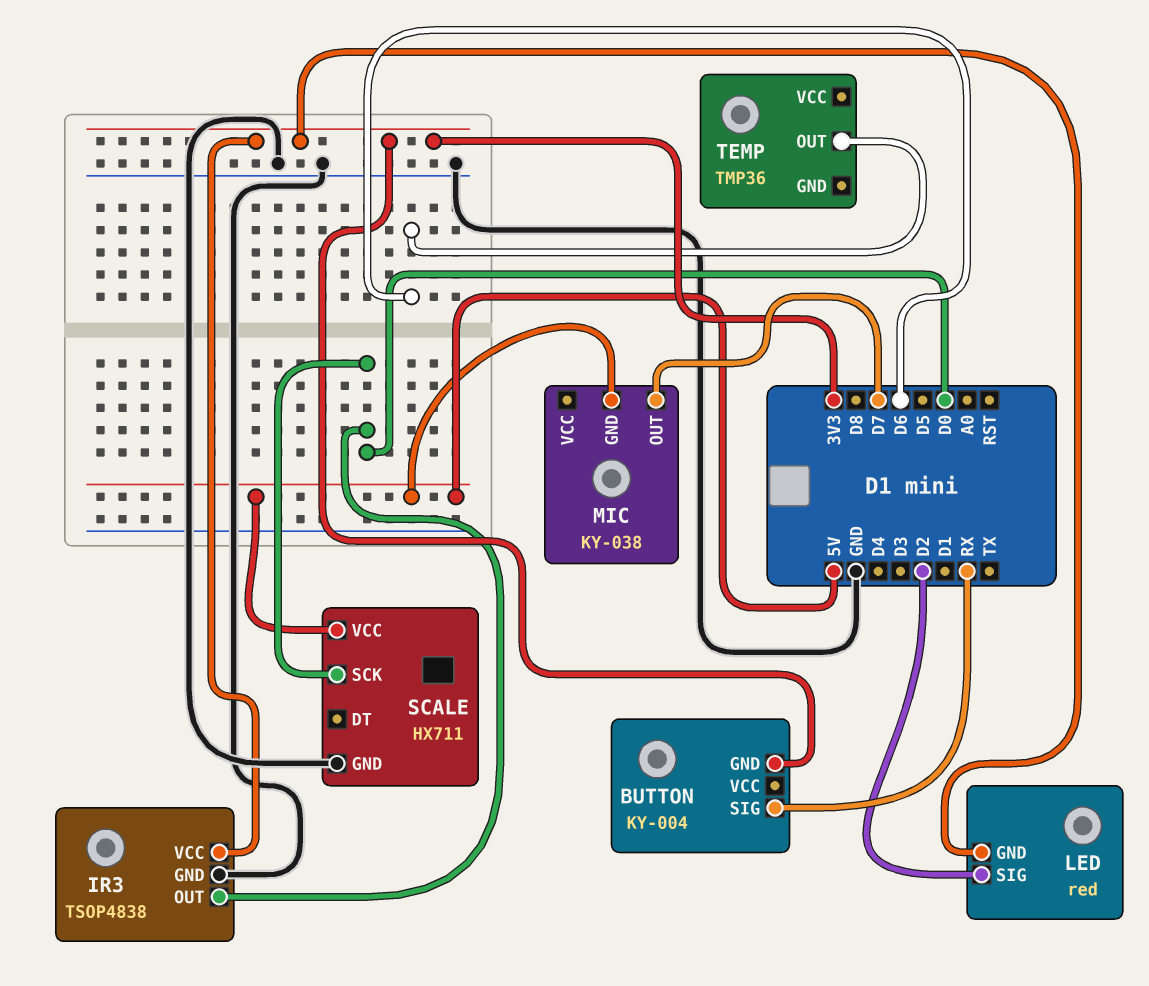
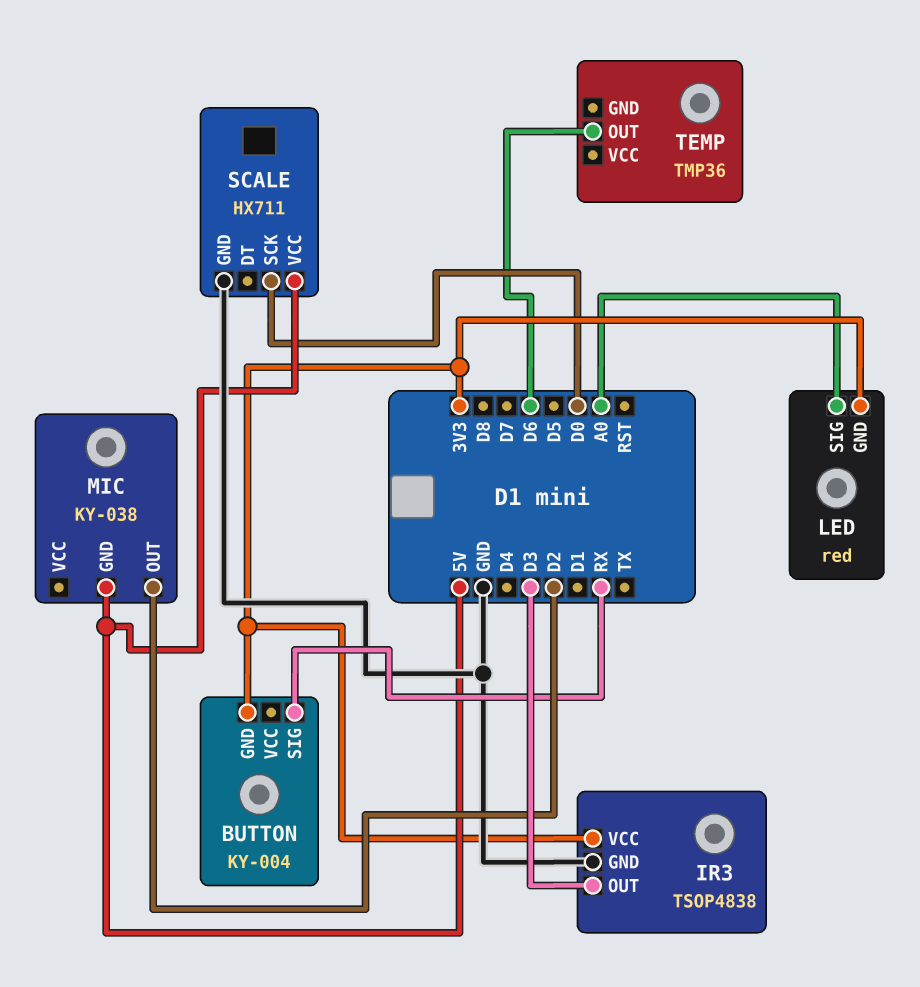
IR3 pin OUT: D0 -> D3
LED pin SIG: D2 -> A0
MIC pin OUT: D7 -> D2

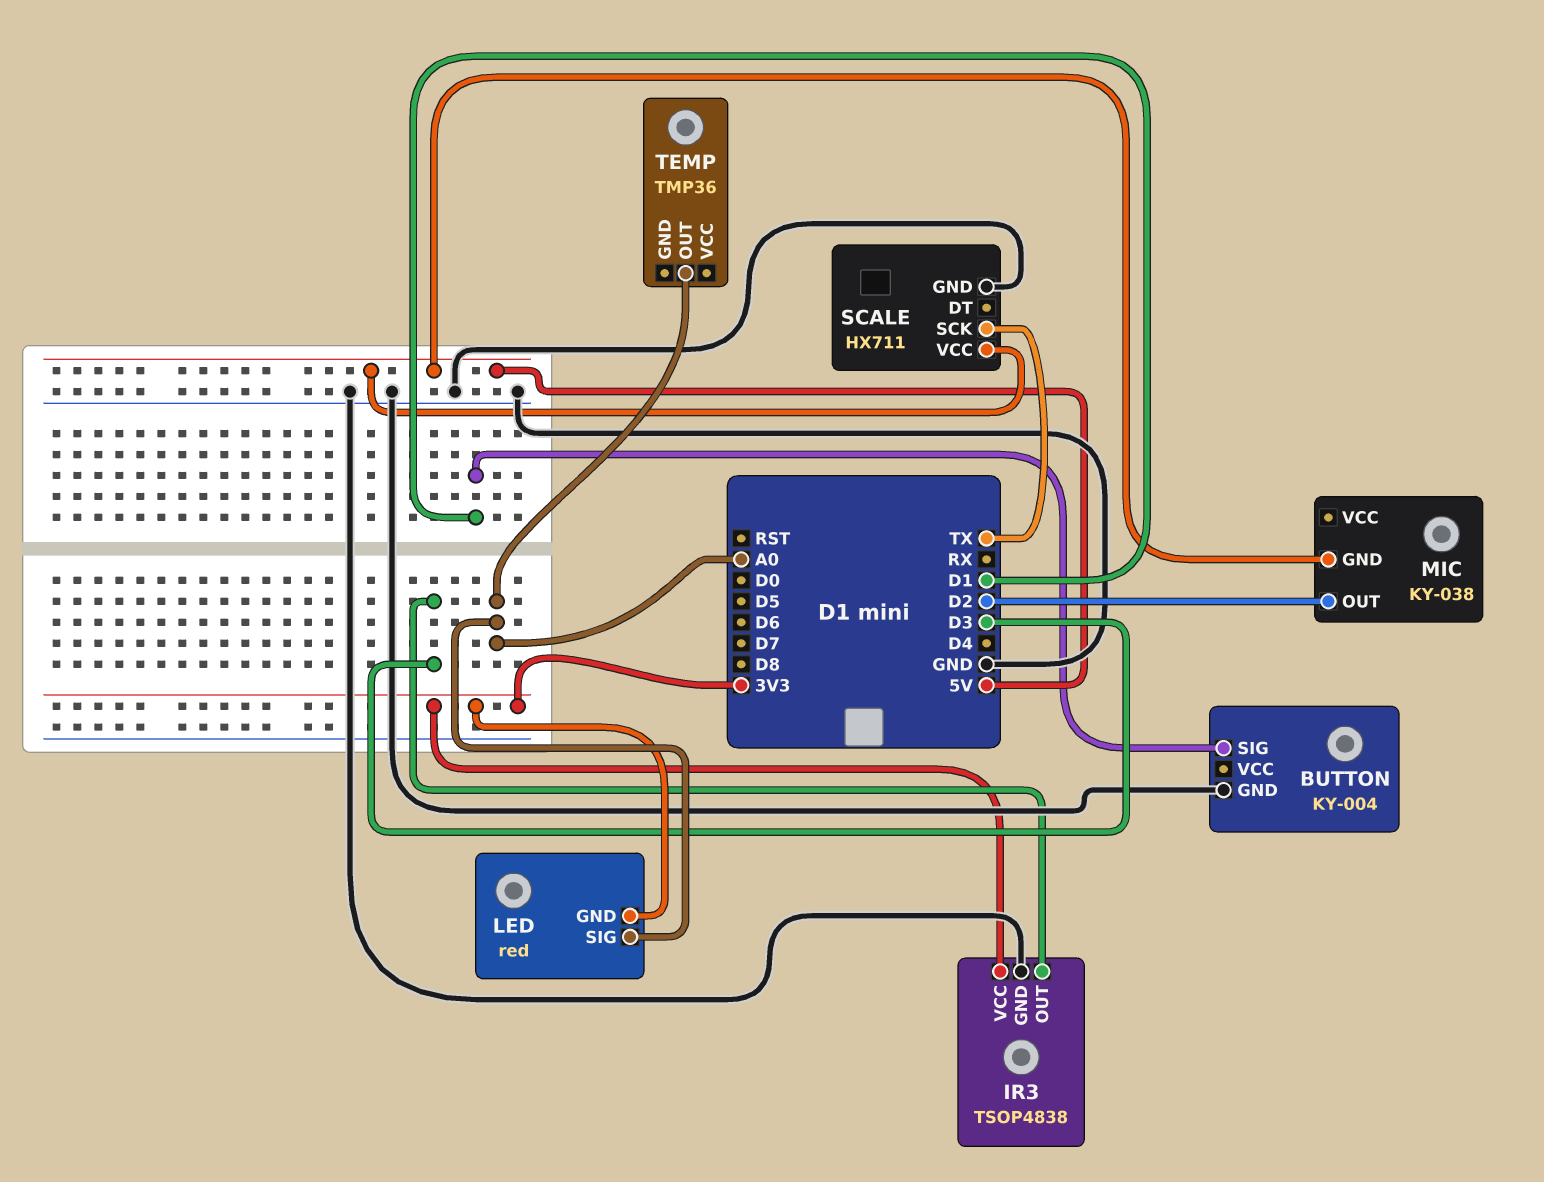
BUTTON pin GND: 3V3 -> GND
BUTTON pin SIG: RX -> D1
SCALE pin SCK: D0 -> TX
TEMP pin OUT: D6 -> A0

